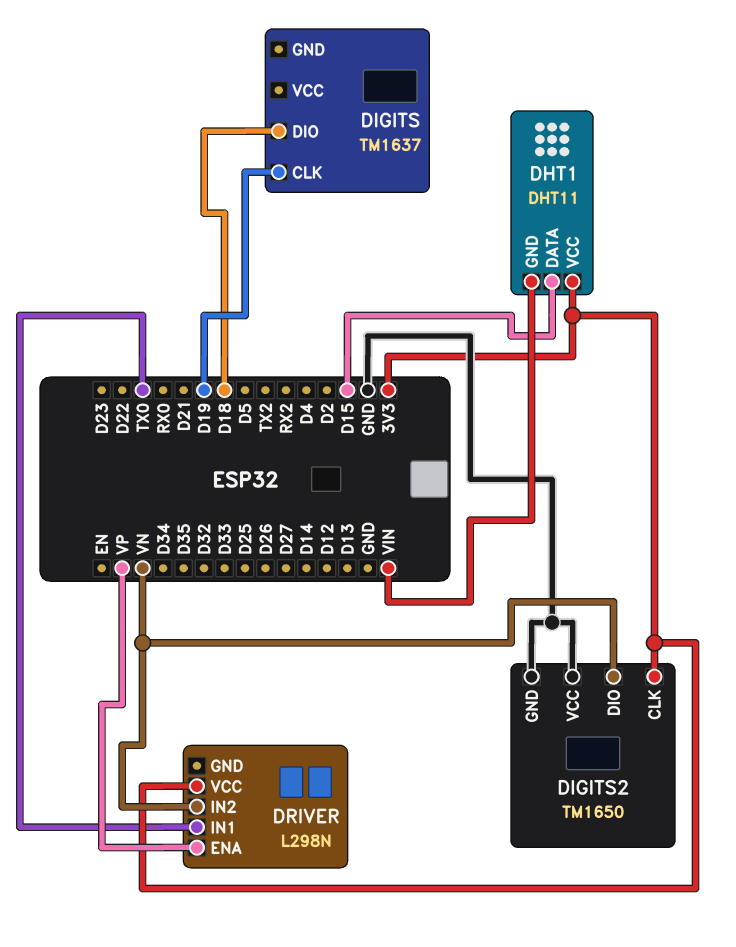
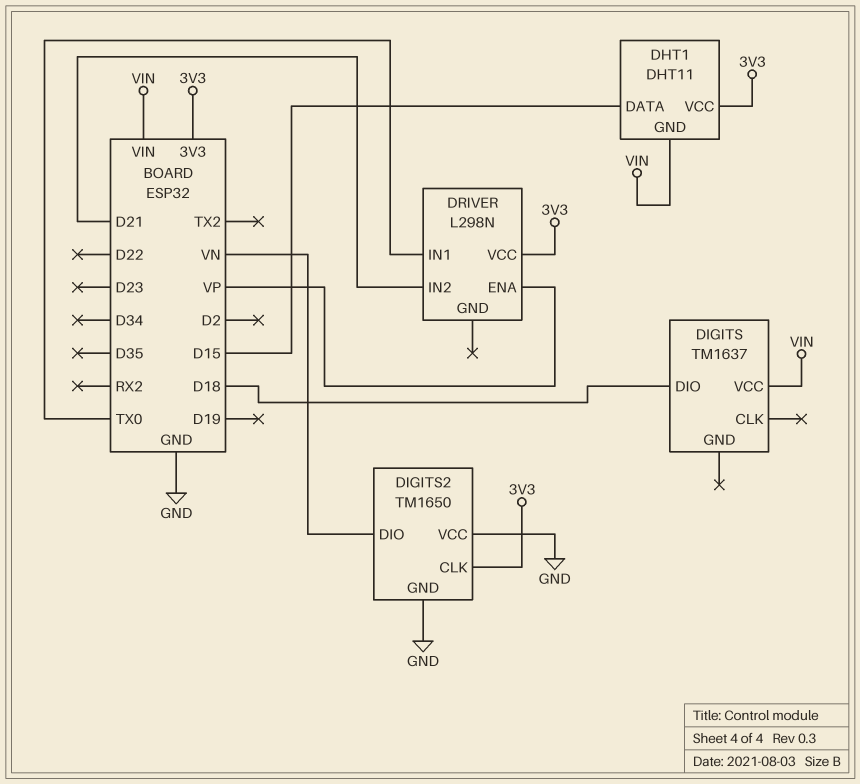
DIGITS pin CLK: D19 -> none
DIGITS pin VCC: none -> VIN
DRIVER pin IN2: VN -> D21

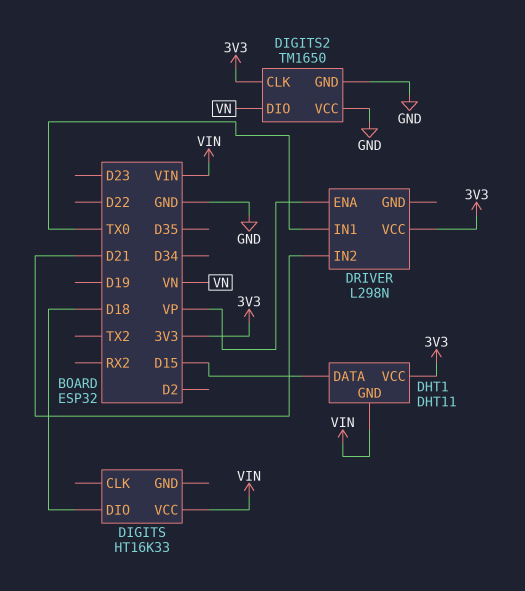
DIGITS: TM1637 -> HT16K33

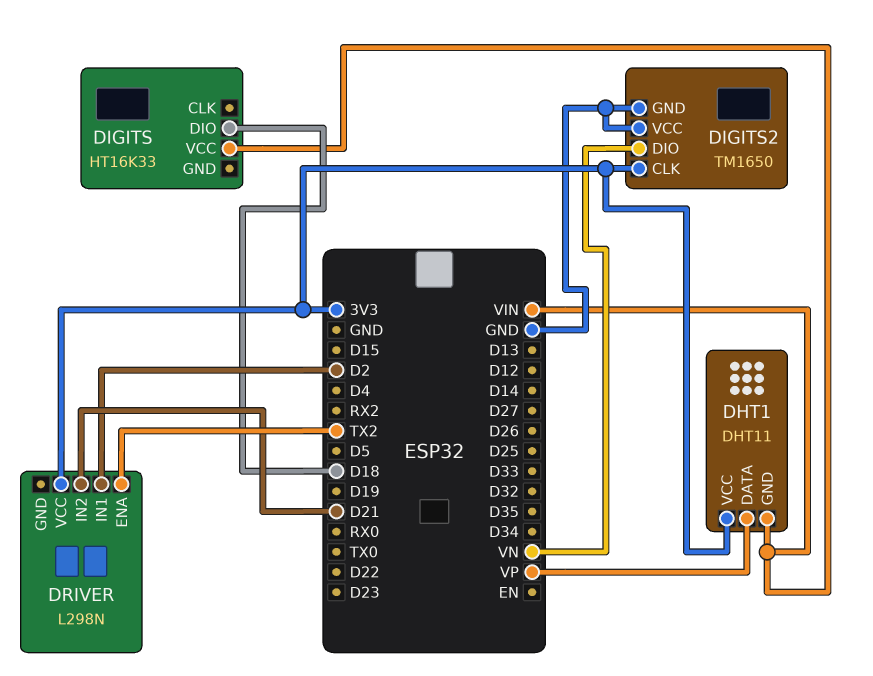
DHT1 pin DATA: D15 -> VP
DRIVER pin ENA: VP -> TX2
DRIVER pin IN1: TX0 -> D2

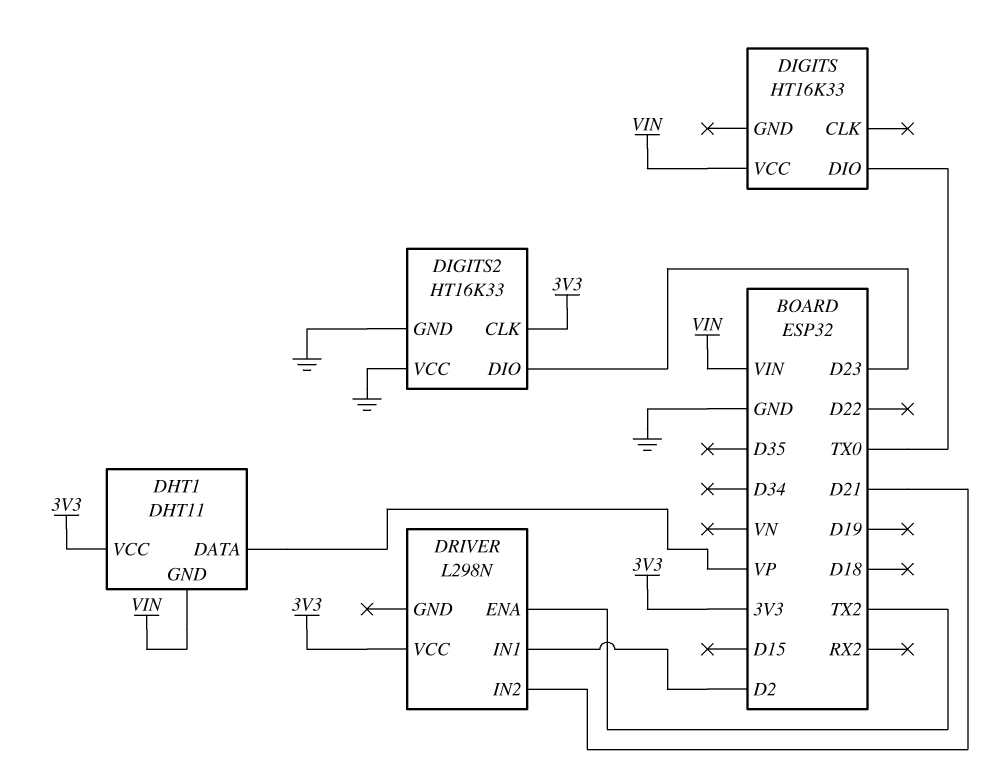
DIGITS pin DIO: D18 -> TX0
DIGITS2: TM1650 -> HT16K33
DIGITS2 pin DIO: VN -> D23

